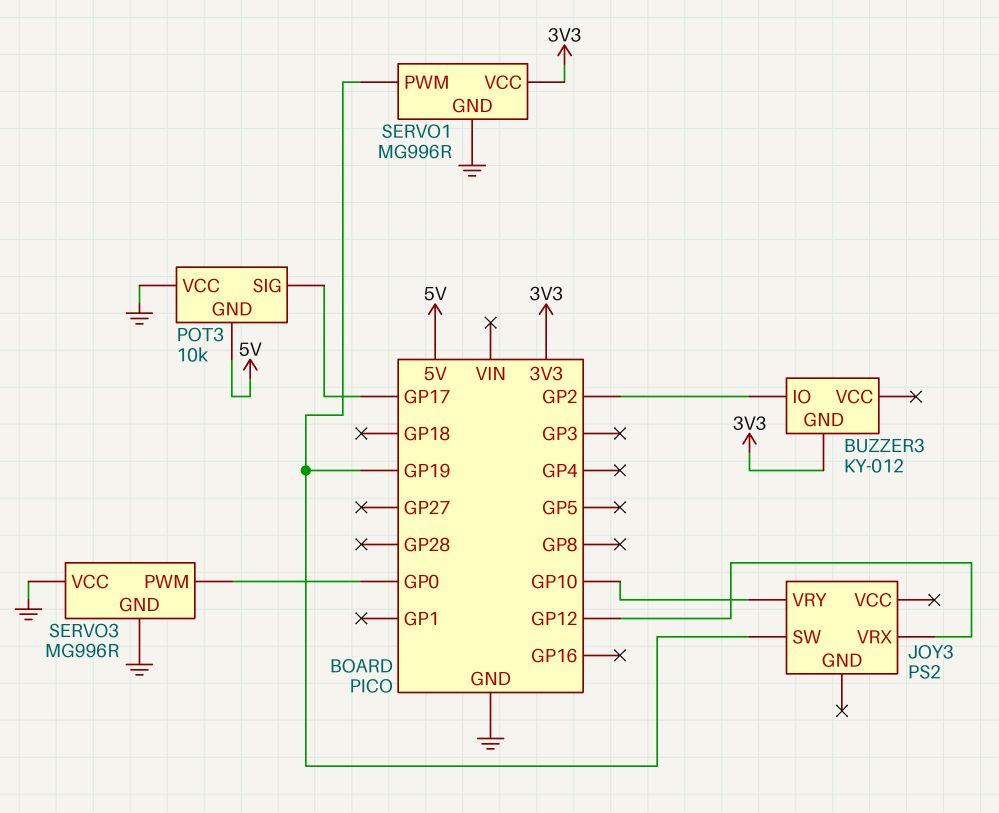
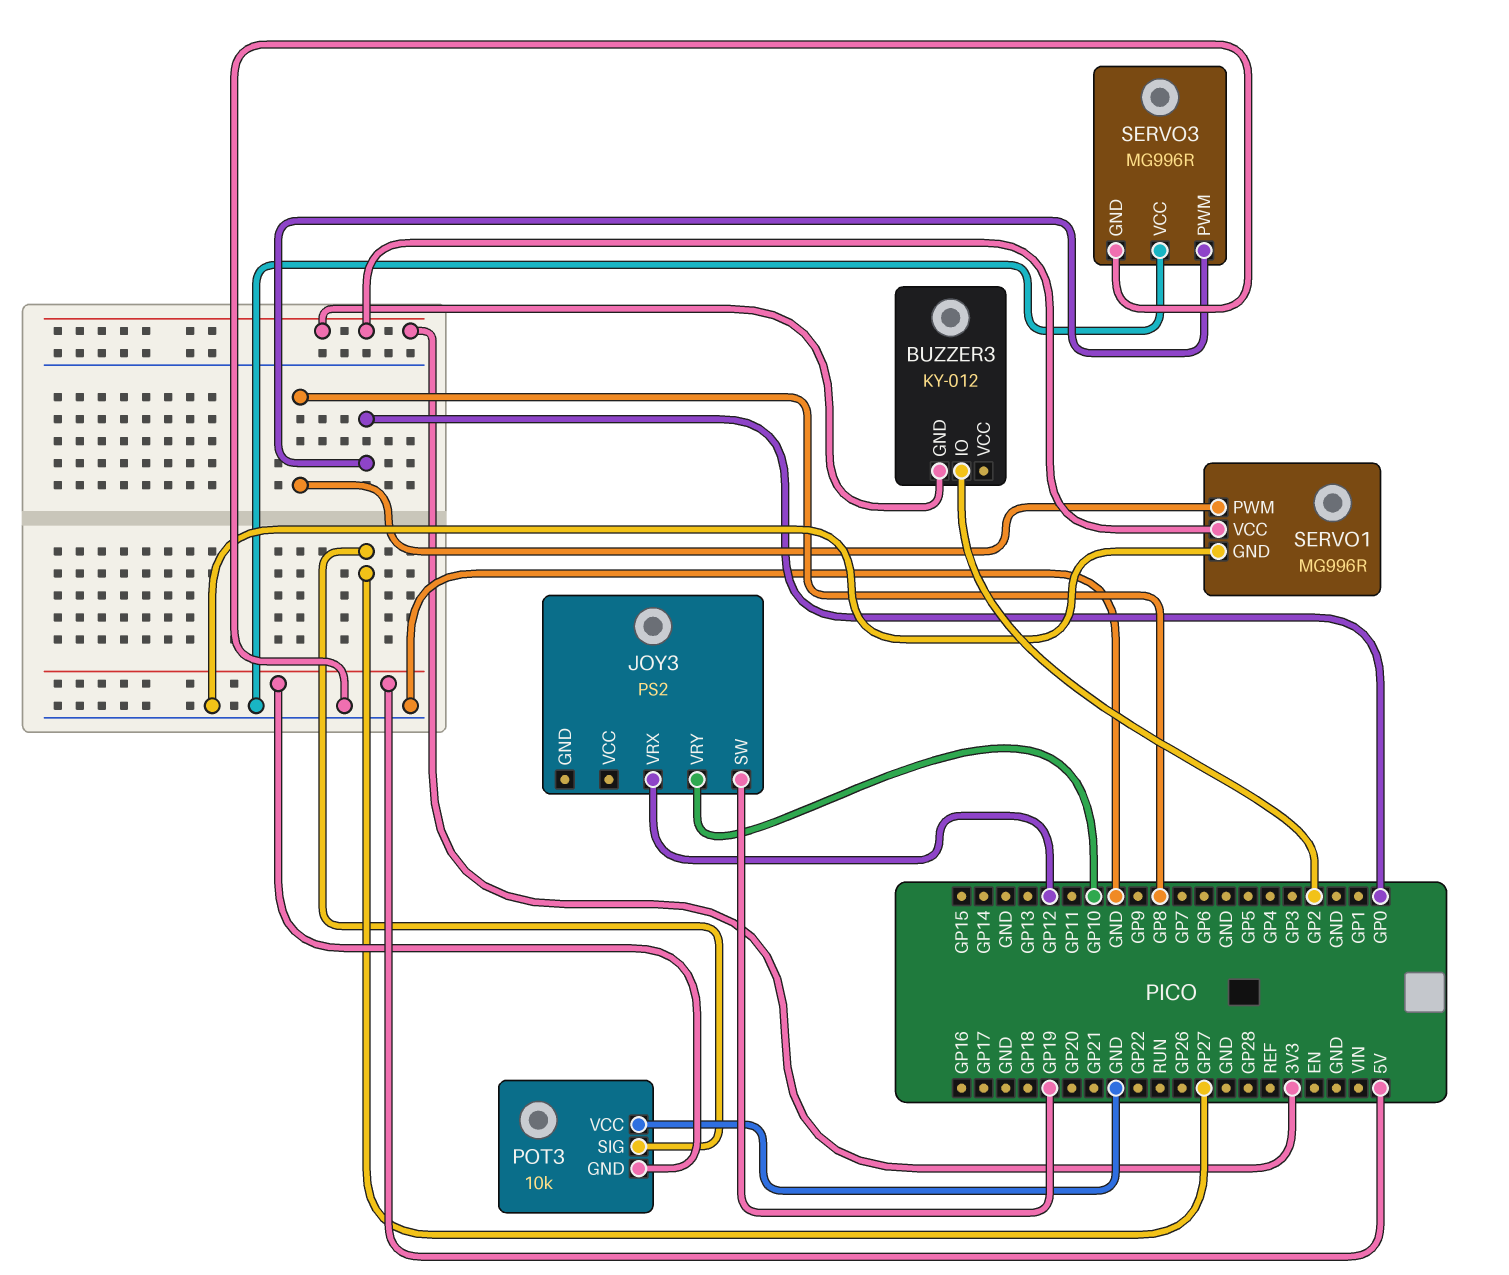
POT3 pin SIG: GP17 -> GP27
SERVO1 pin PWM: GP19 -> GP8

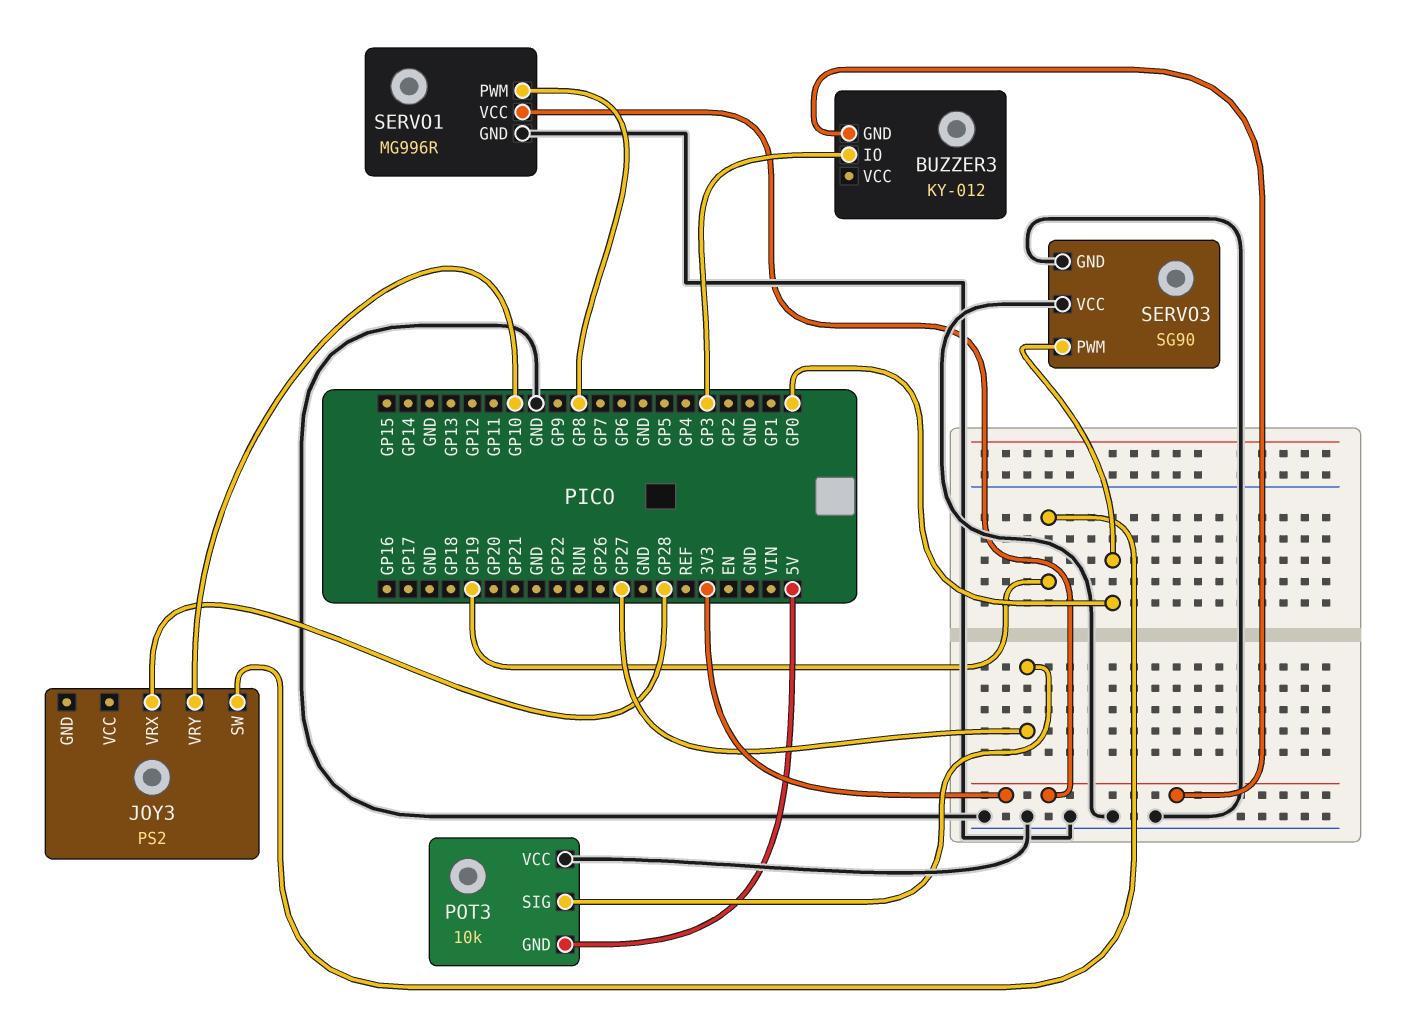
BUZZER3 pin IO: GP2 -> GP3
JOY3 pin VRX: GP12 -> GP28
SERVO3: MG996R -> SG90

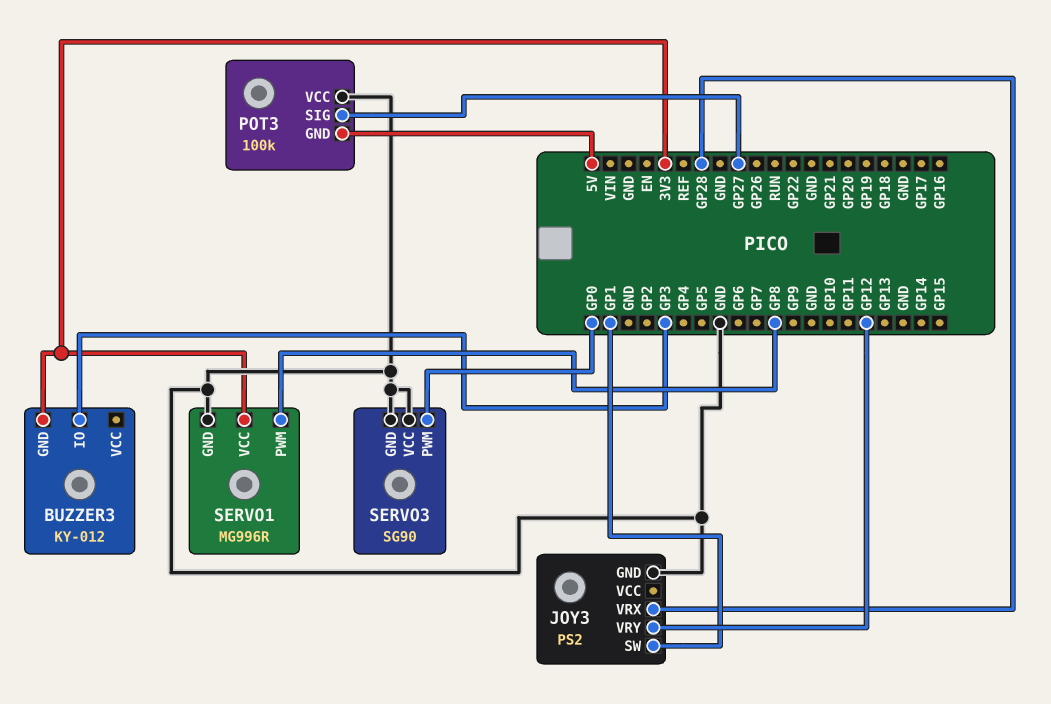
JOY3 pin GND: none -> GND
JOY3 pin SW: GP19 -> GP1
JOY3 pin VRY: GP10 -> GP12
POT3: 10k -> 100k

